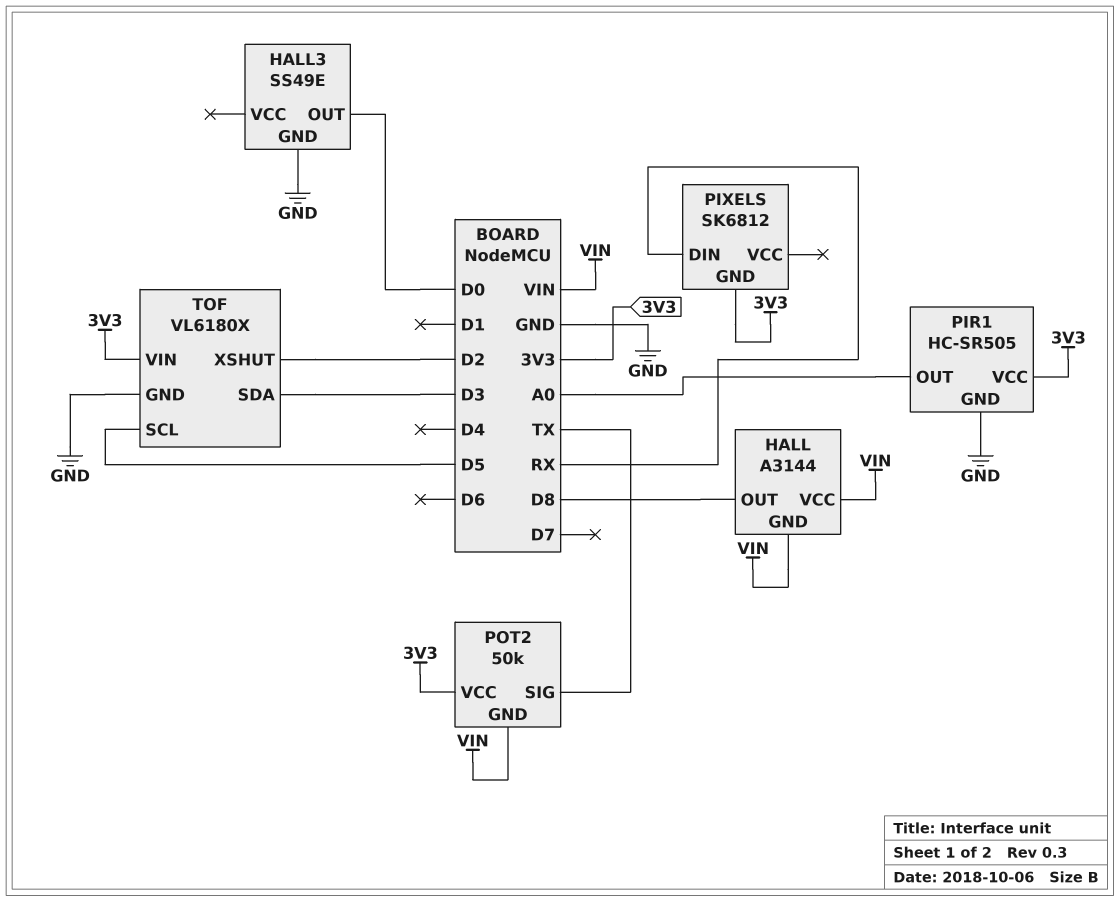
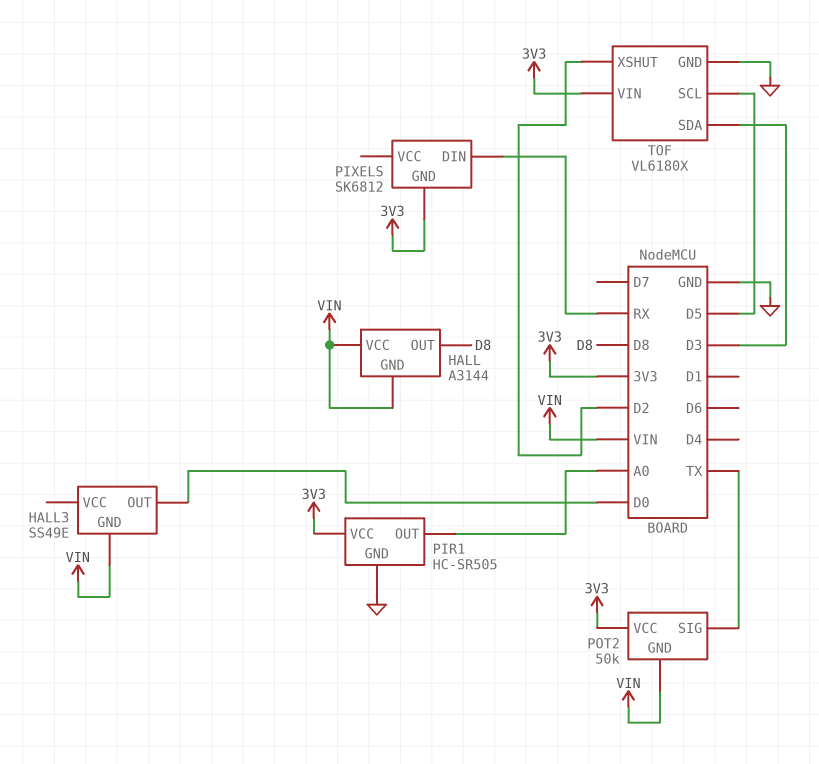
HALL3 pin GND: GND -> VIN

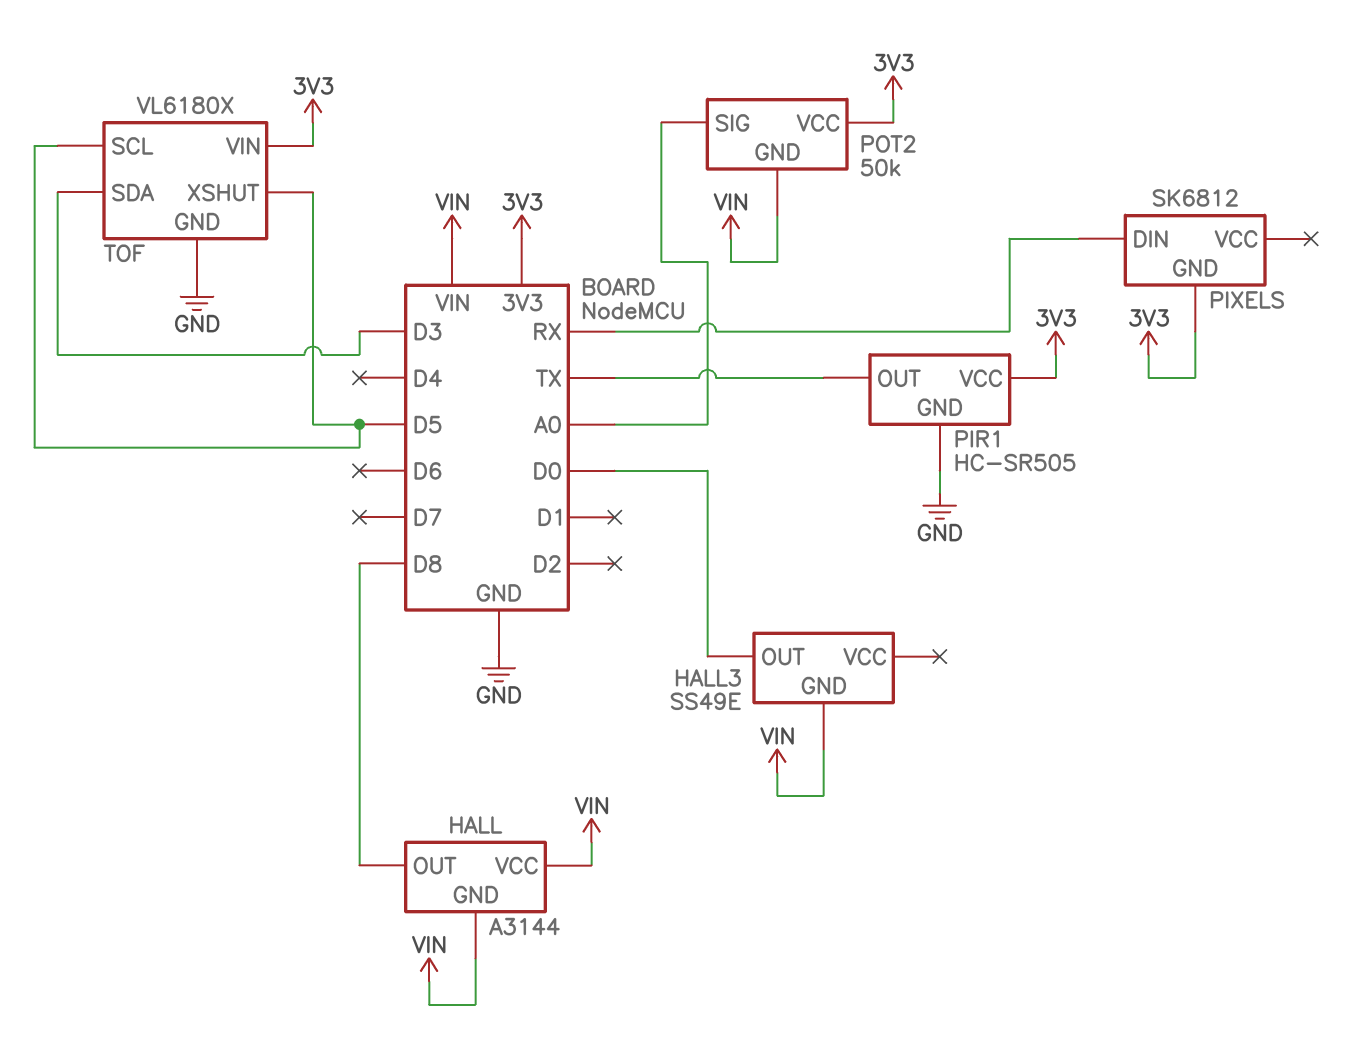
PIR1 pin OUT: A0 -> TX
POT2 pin SIG: TX -> A0
TOF pin XSHUT: D2 -> D5

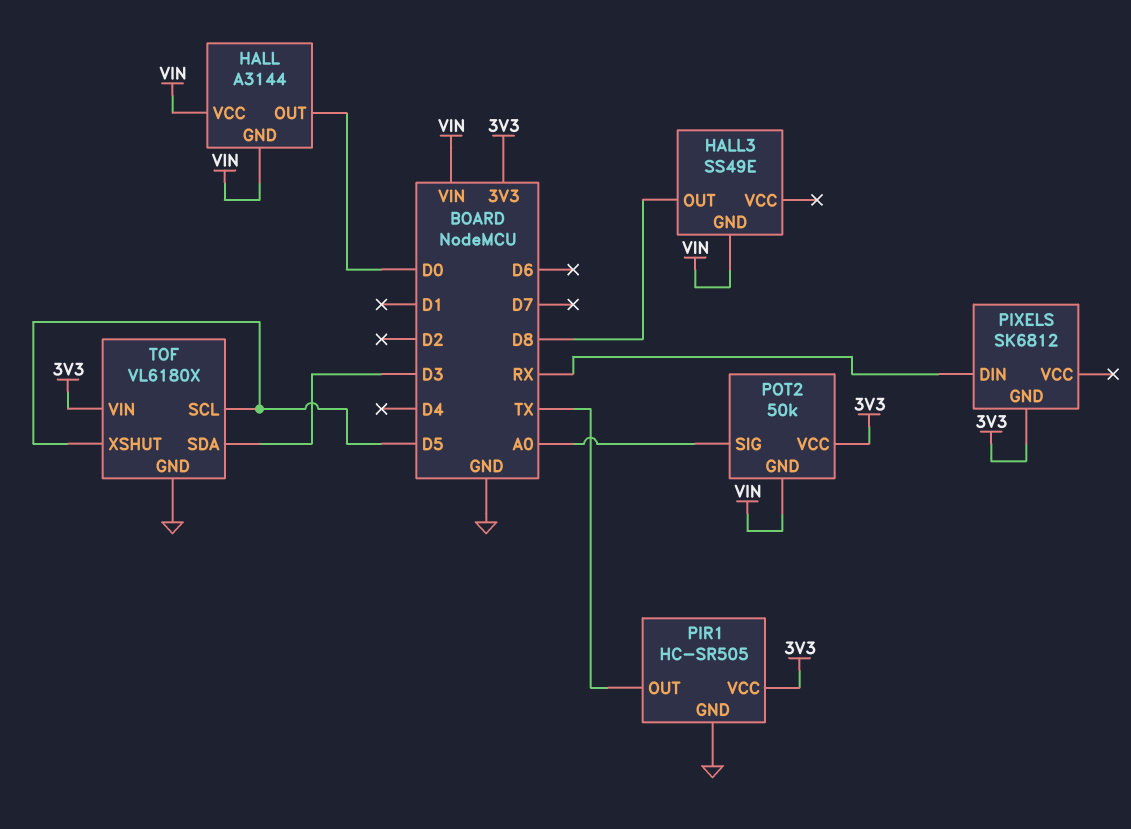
HALL pin OUT: D8 -> D0
HALL3 pin OUT: D0 -> D8

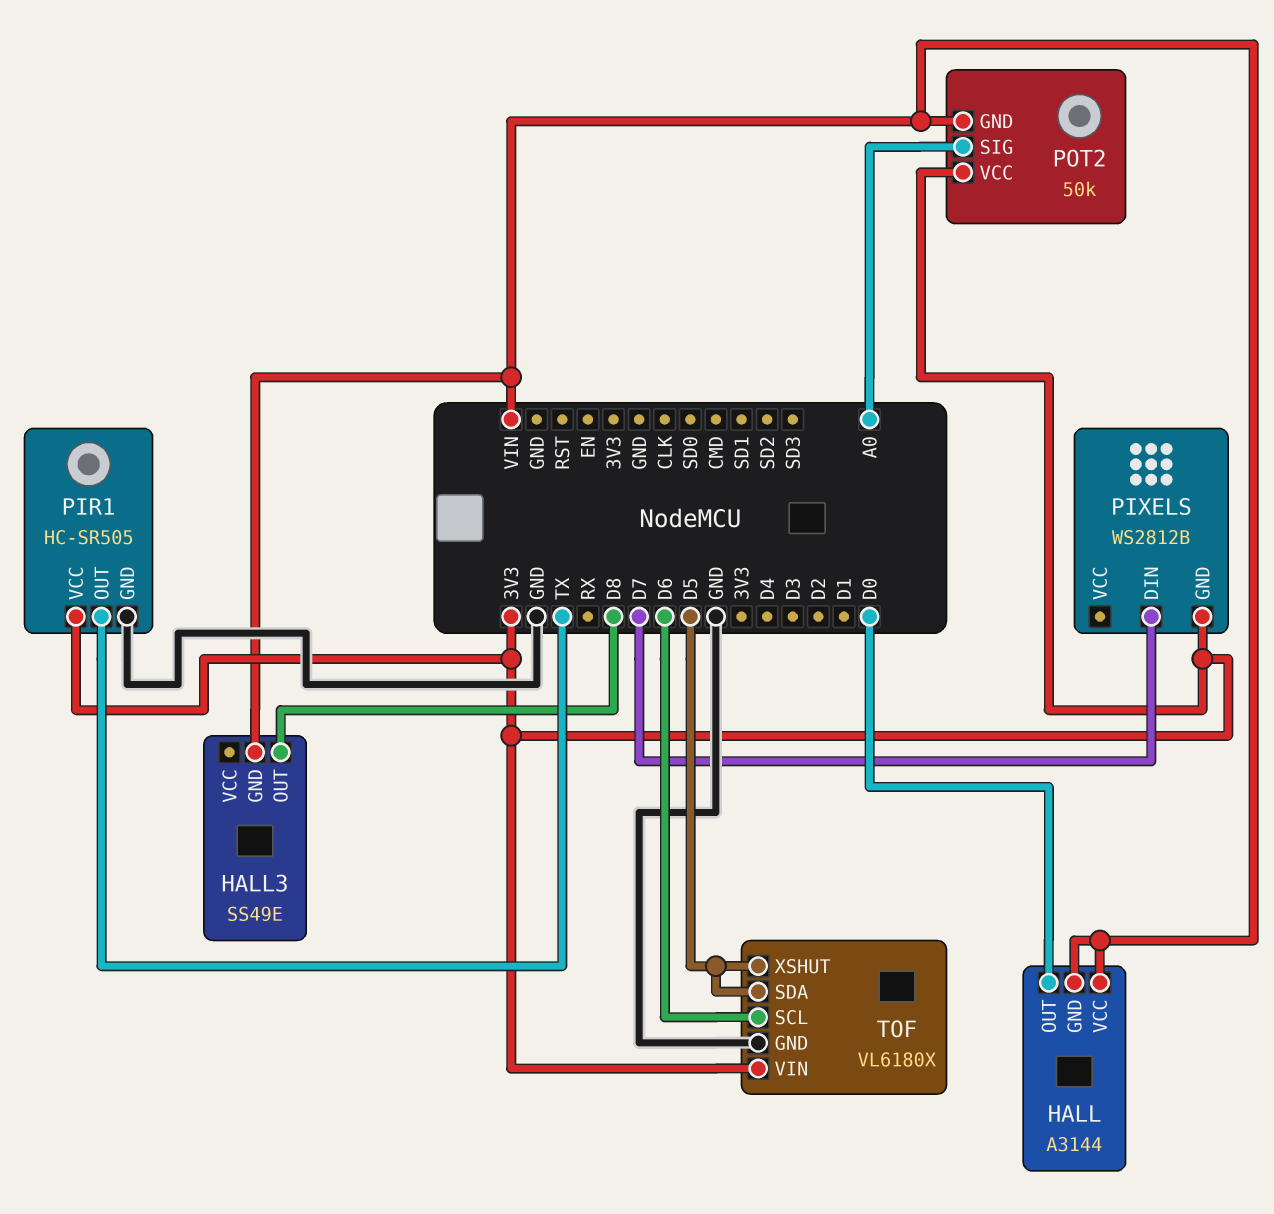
PIXELS: SK6812 -> WS2812B
PIXELS pin DIN: RX -> D7
TOF pin SCL: D5 -> D6
TOF pin SDA: D3 -> D5

